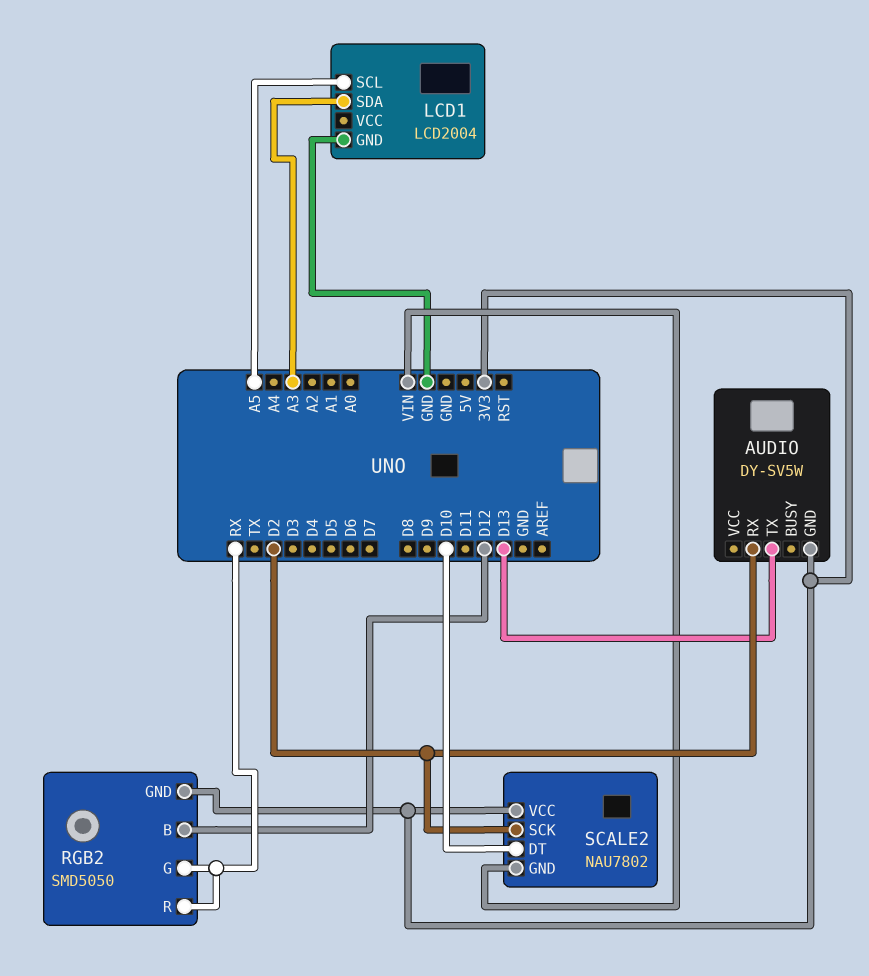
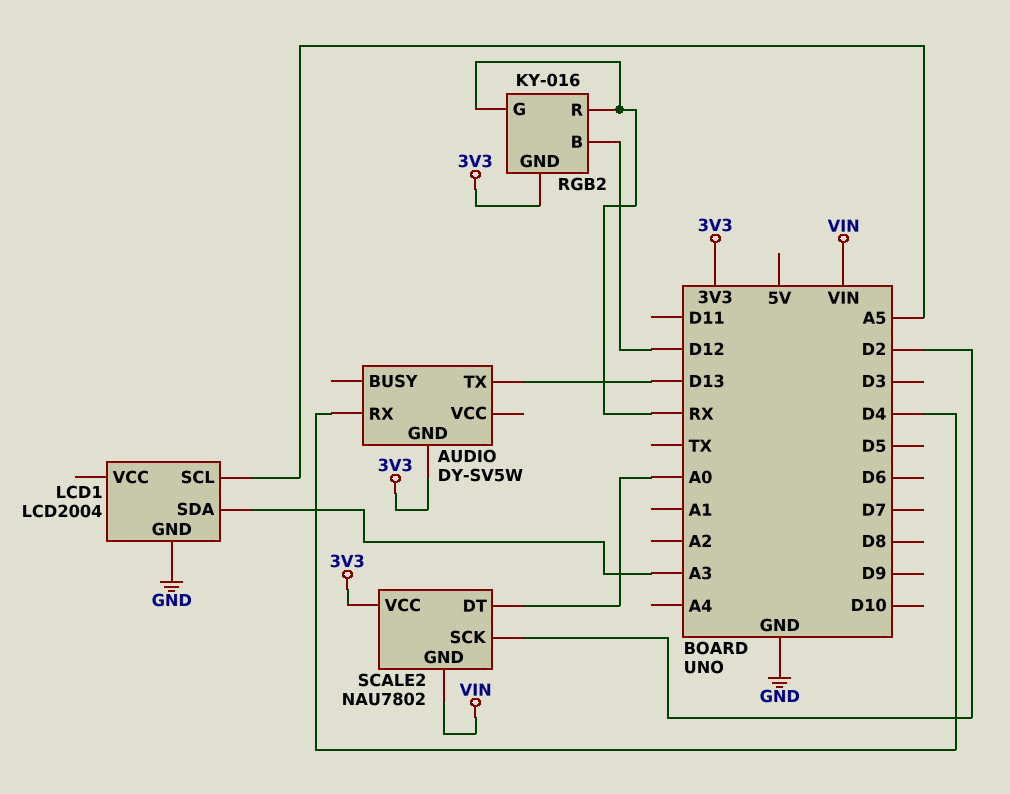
AUDIO pin RX: D2 -> D4
RGB2: SMD5050 -> KY-016
SCALE2 pin DT: D10 -> A0

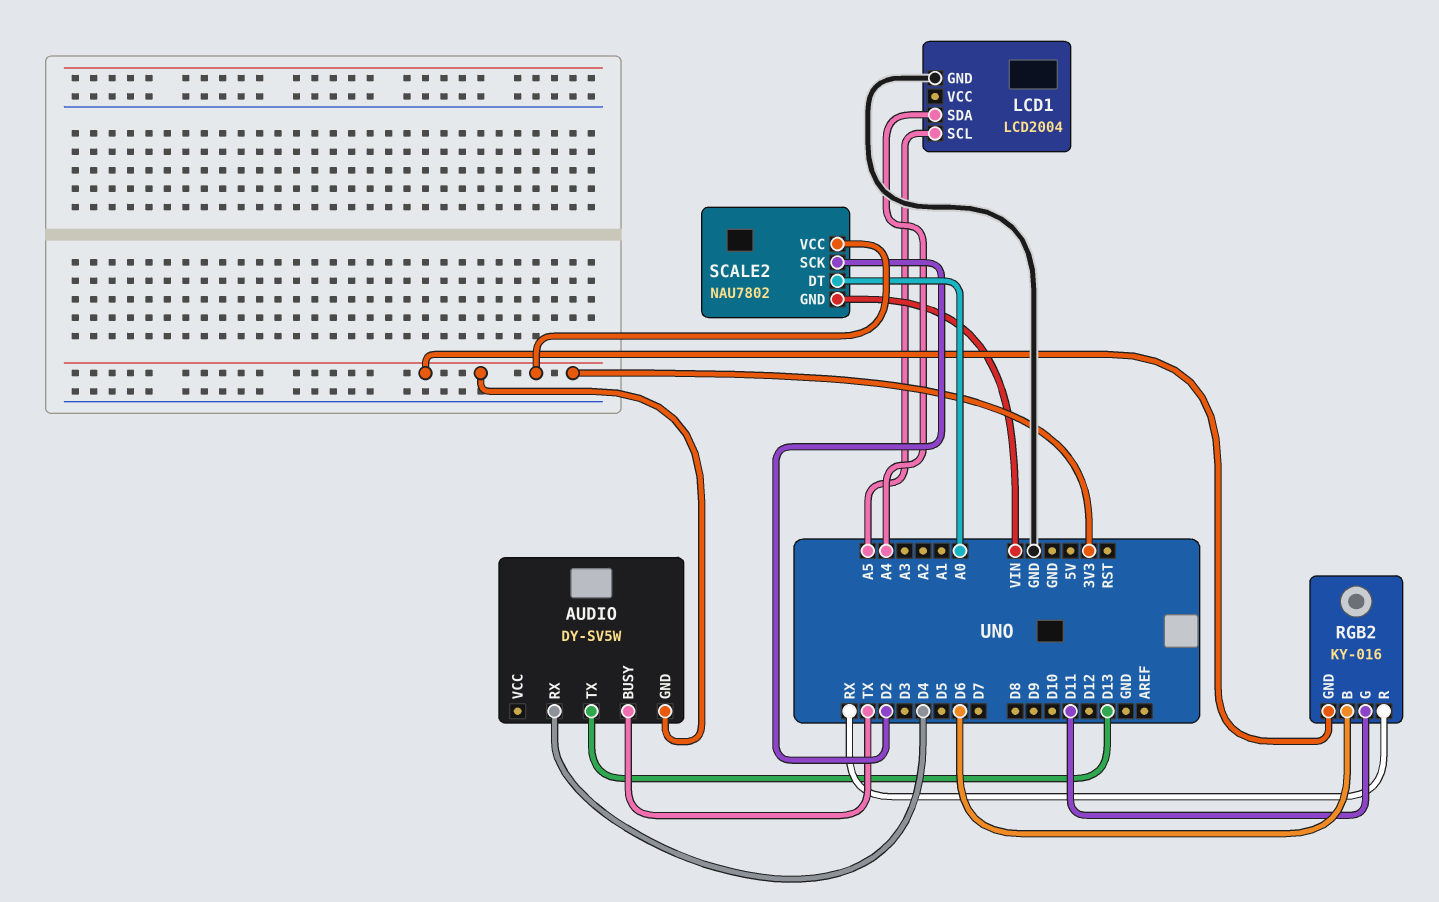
AUDIO pin BUSY: none -> TX
LCD1 pin SDA: A3 -> A4
RGB2 pin B: D12 -> D6
RGB2 pin G: RX -> D11

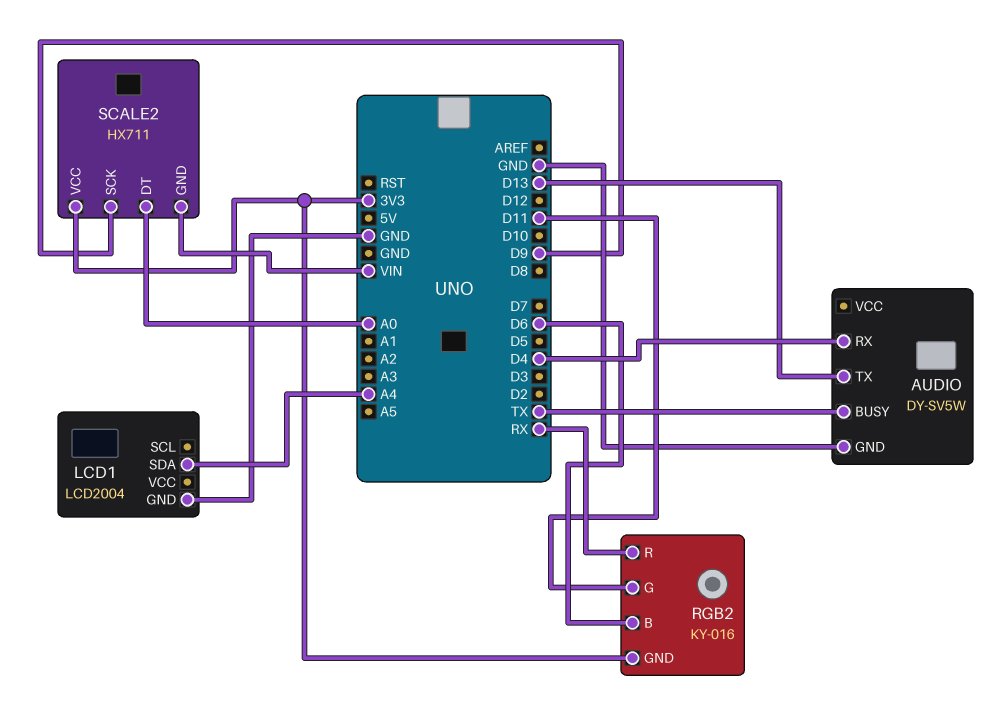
AUDIO pin GND: 3V3 -> GND
LCD1 pin SCL: A5 -> none
SCALE2: NAU7802 -> HX711
SCALE2 pin SCK: D2 -> D9

